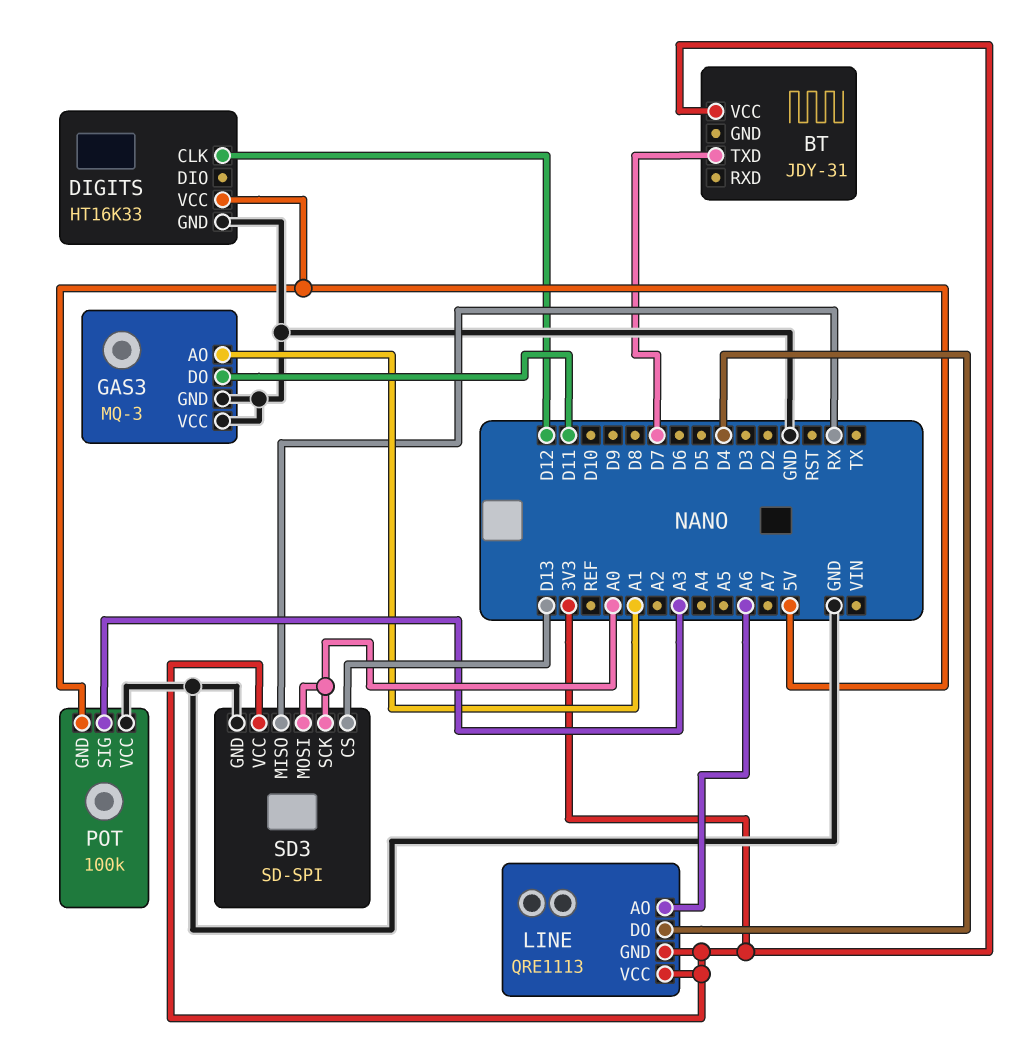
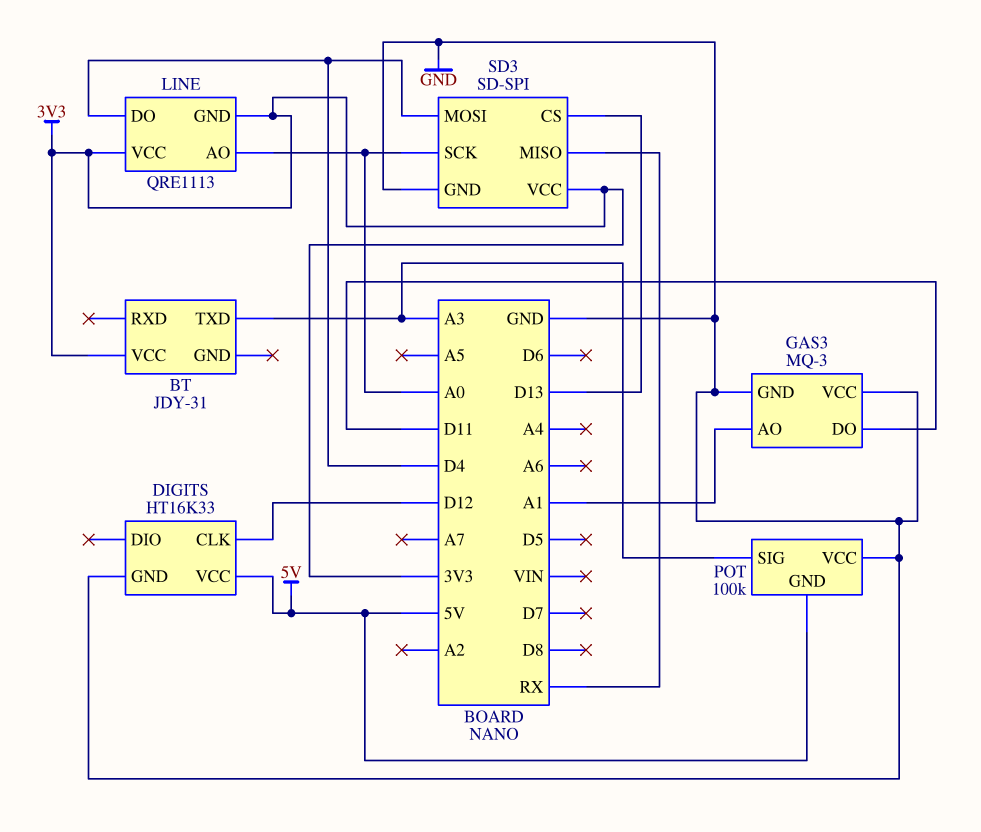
BT pin TXD: D7 -> A3
LINE pin AO: A6 -> A0
SD3 pin MOSI: A0 -> D4

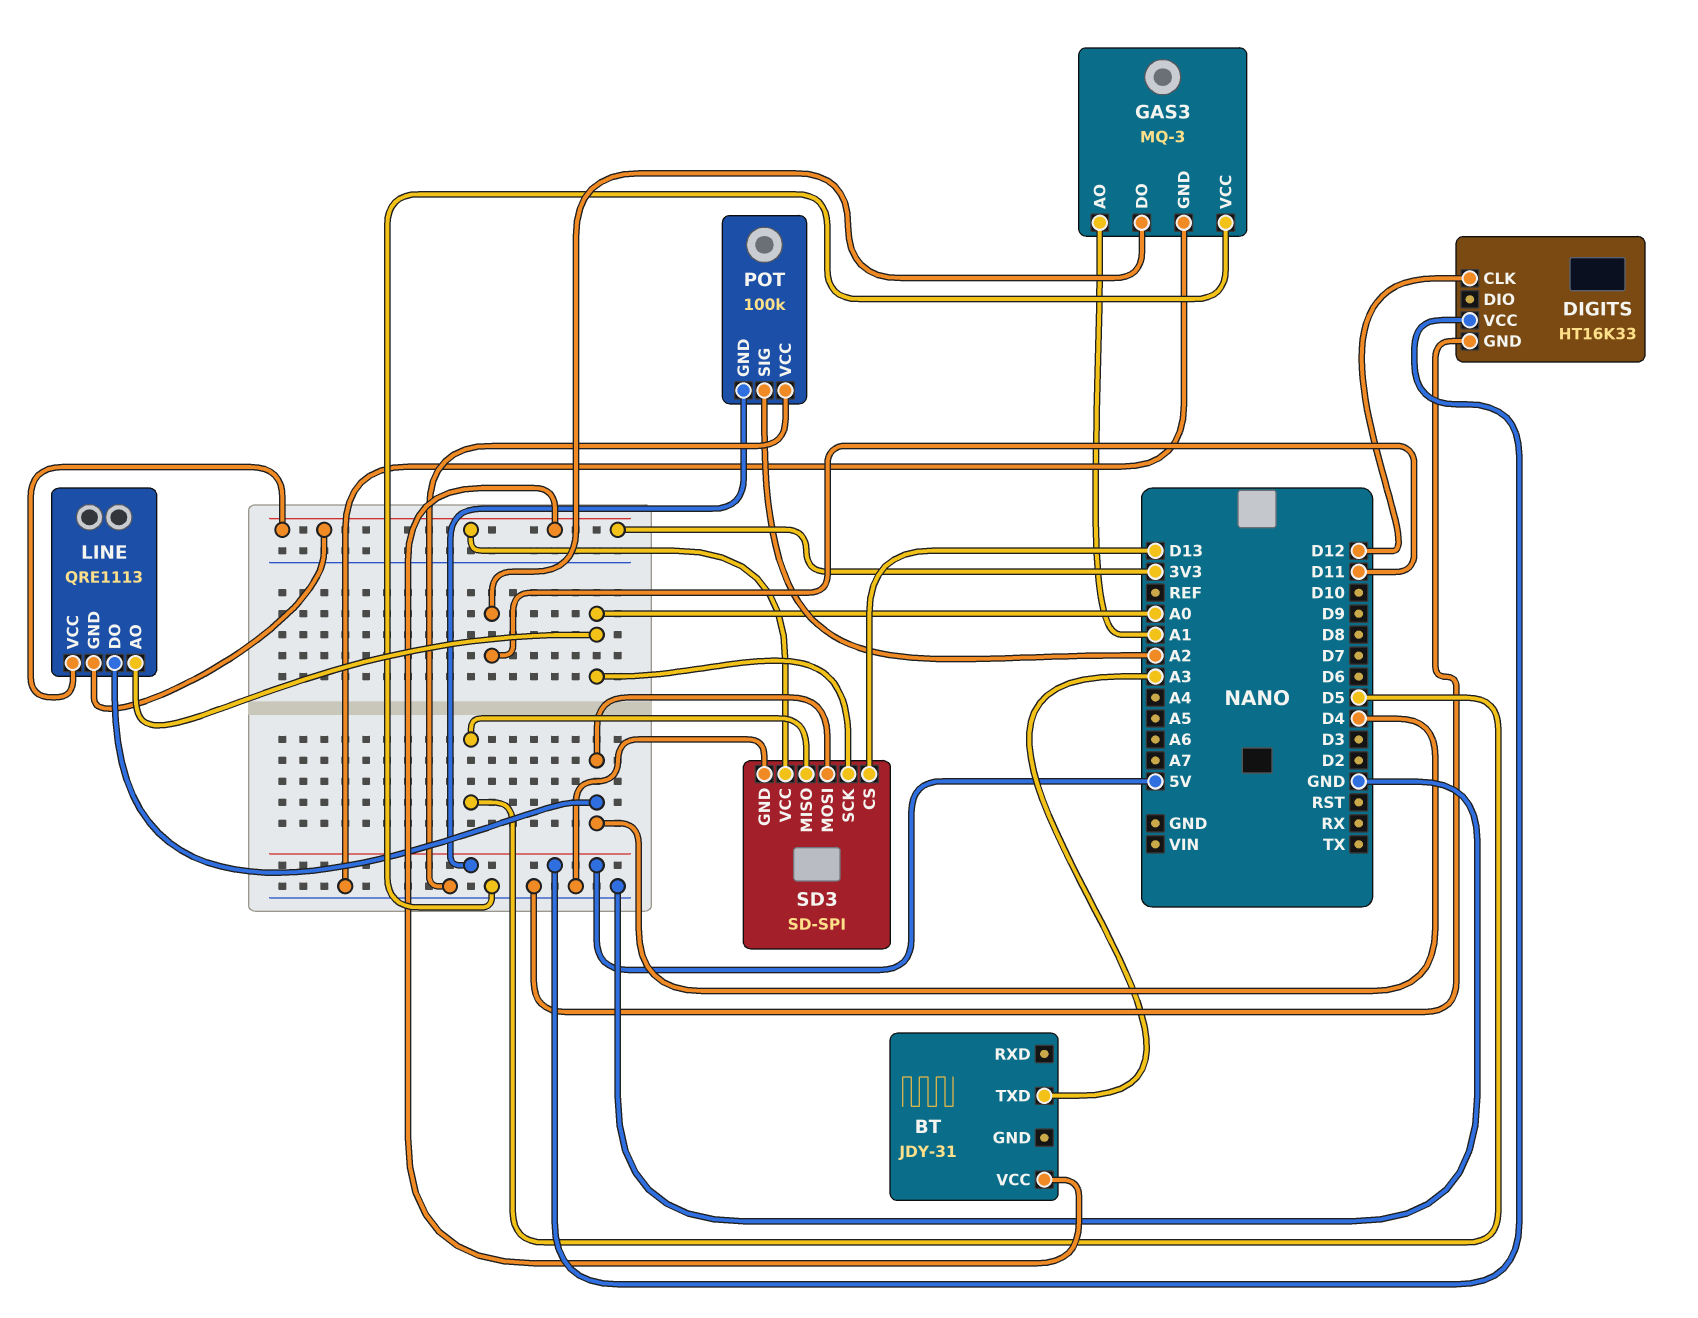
POT pin SIG: A3 -> A2
SD3 pin MISO: RX -> D5

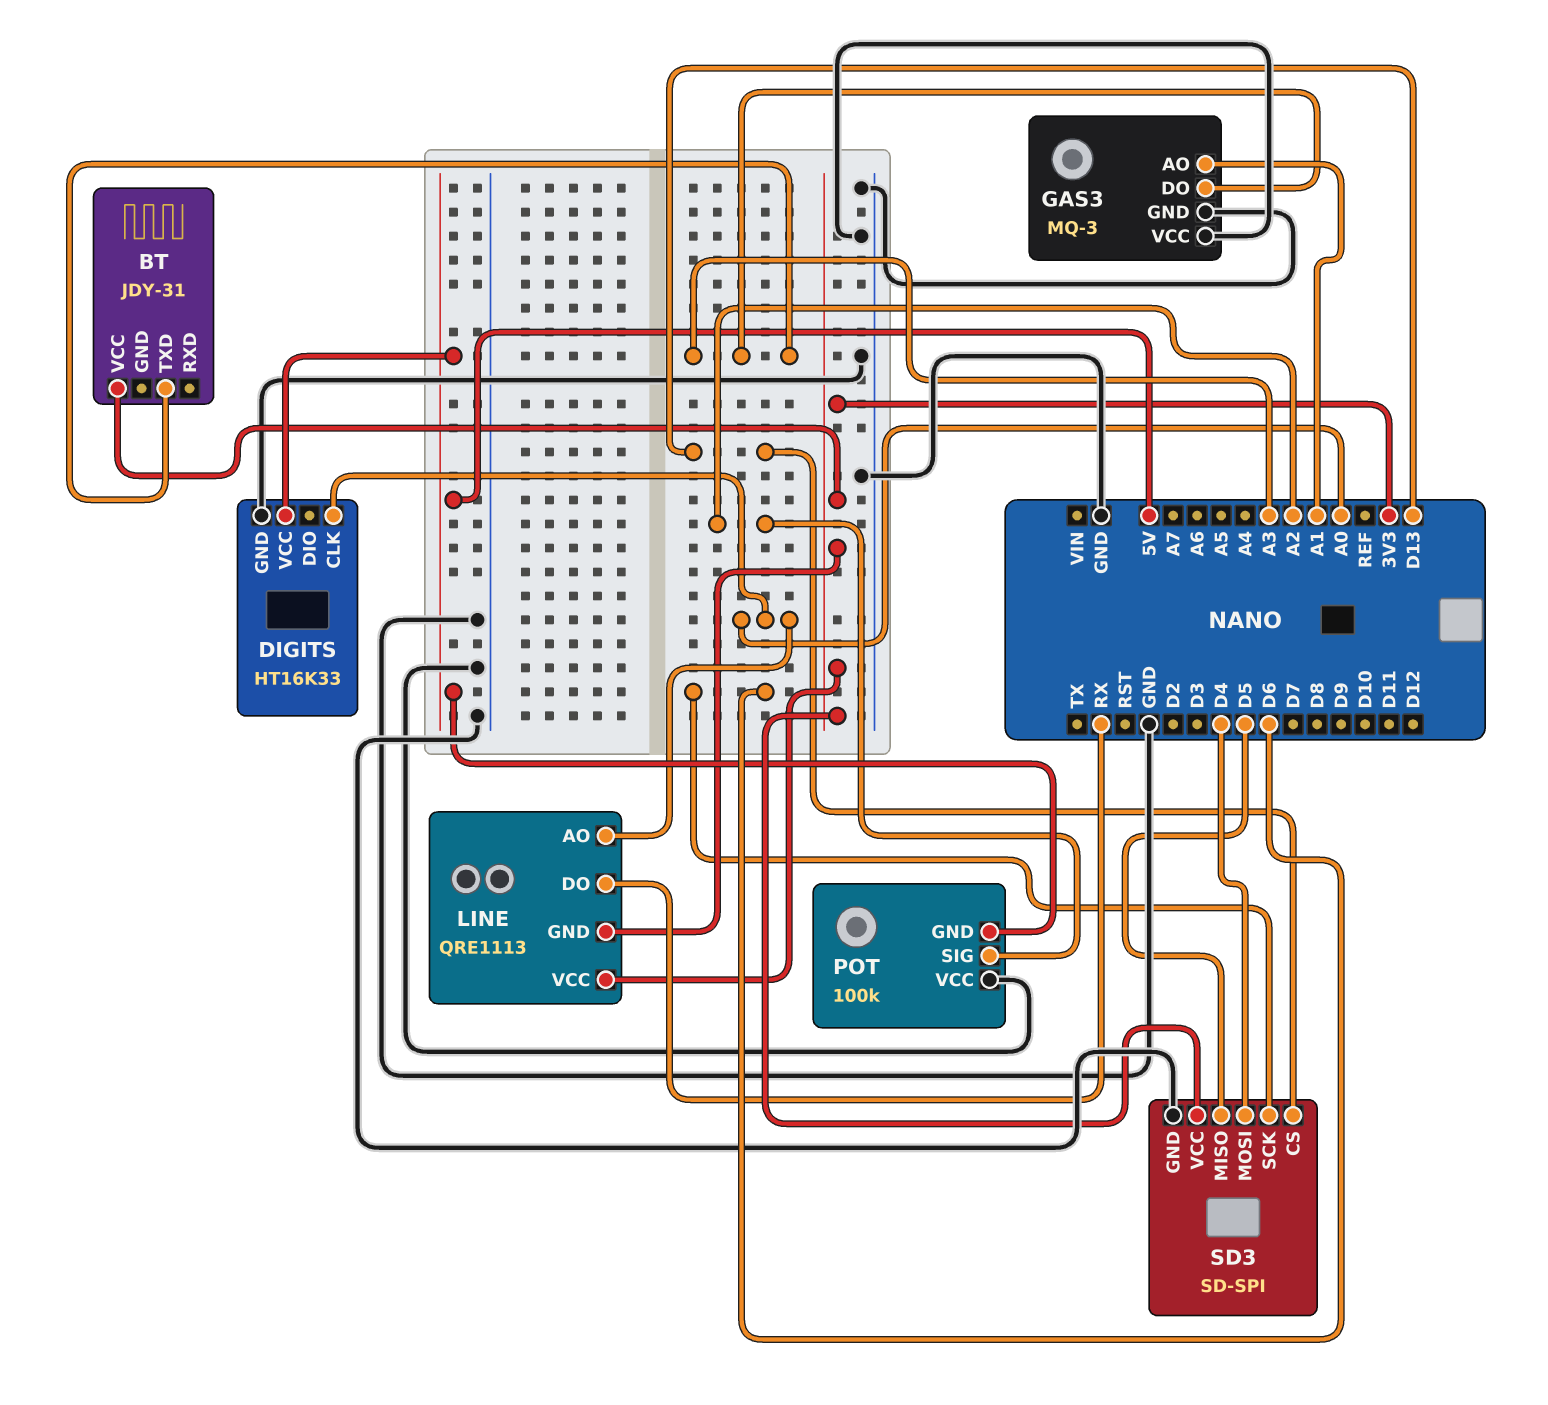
DIGITS pin CLK: D12 -> A0
GAS3 pin DO: D11 -> A3
LINE pin DO: D4 -> RX
SD3 pin SCK: A0 -> D6

